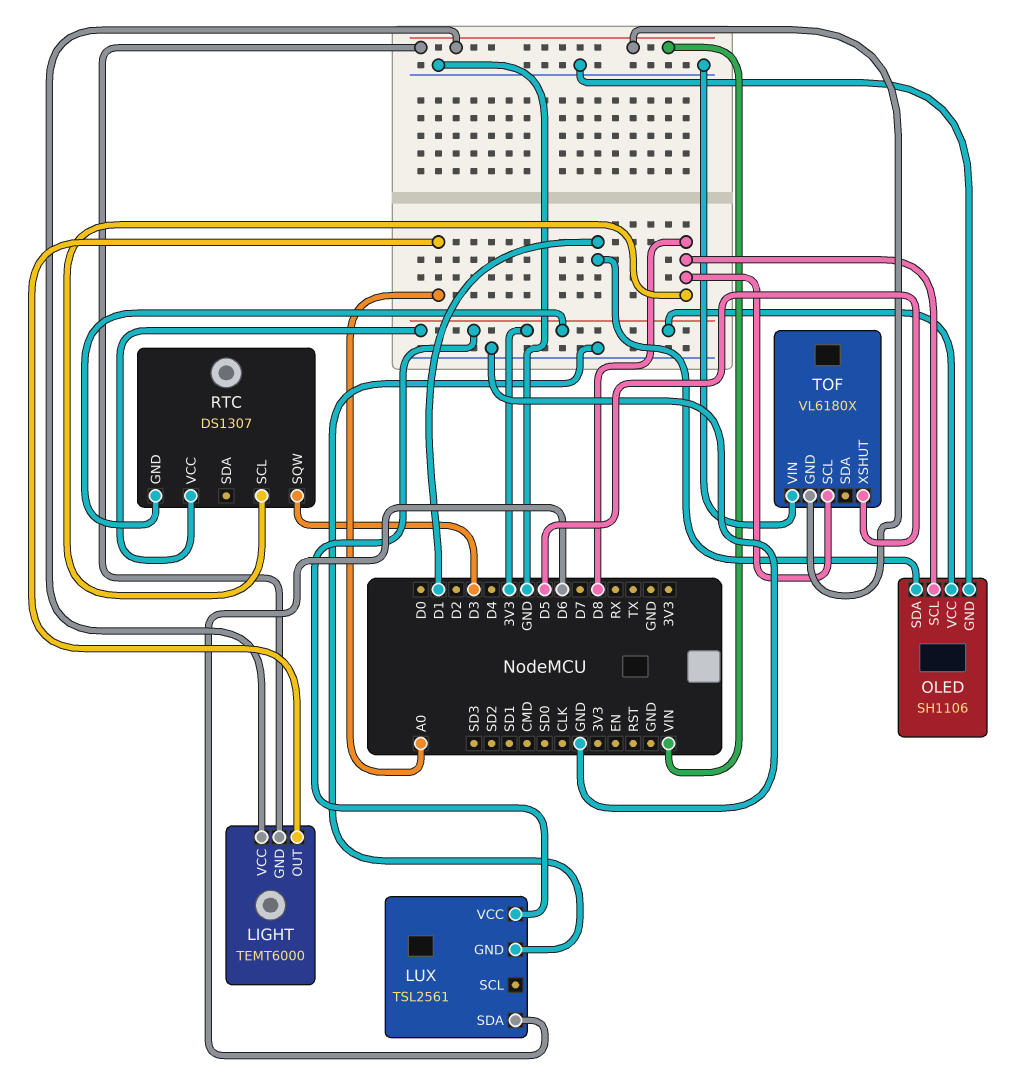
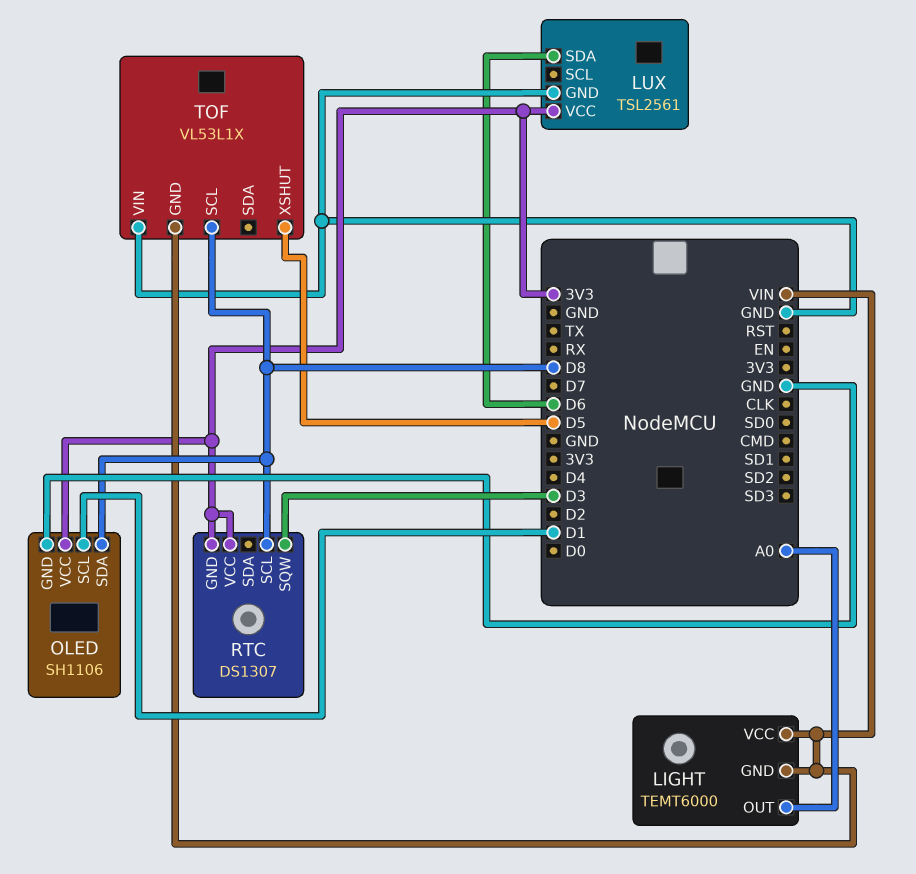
OLED pin SCL: D8 -> D1
OLED pin SDA: D1 -> D8
TOF: VL6180X -> VL53L1X

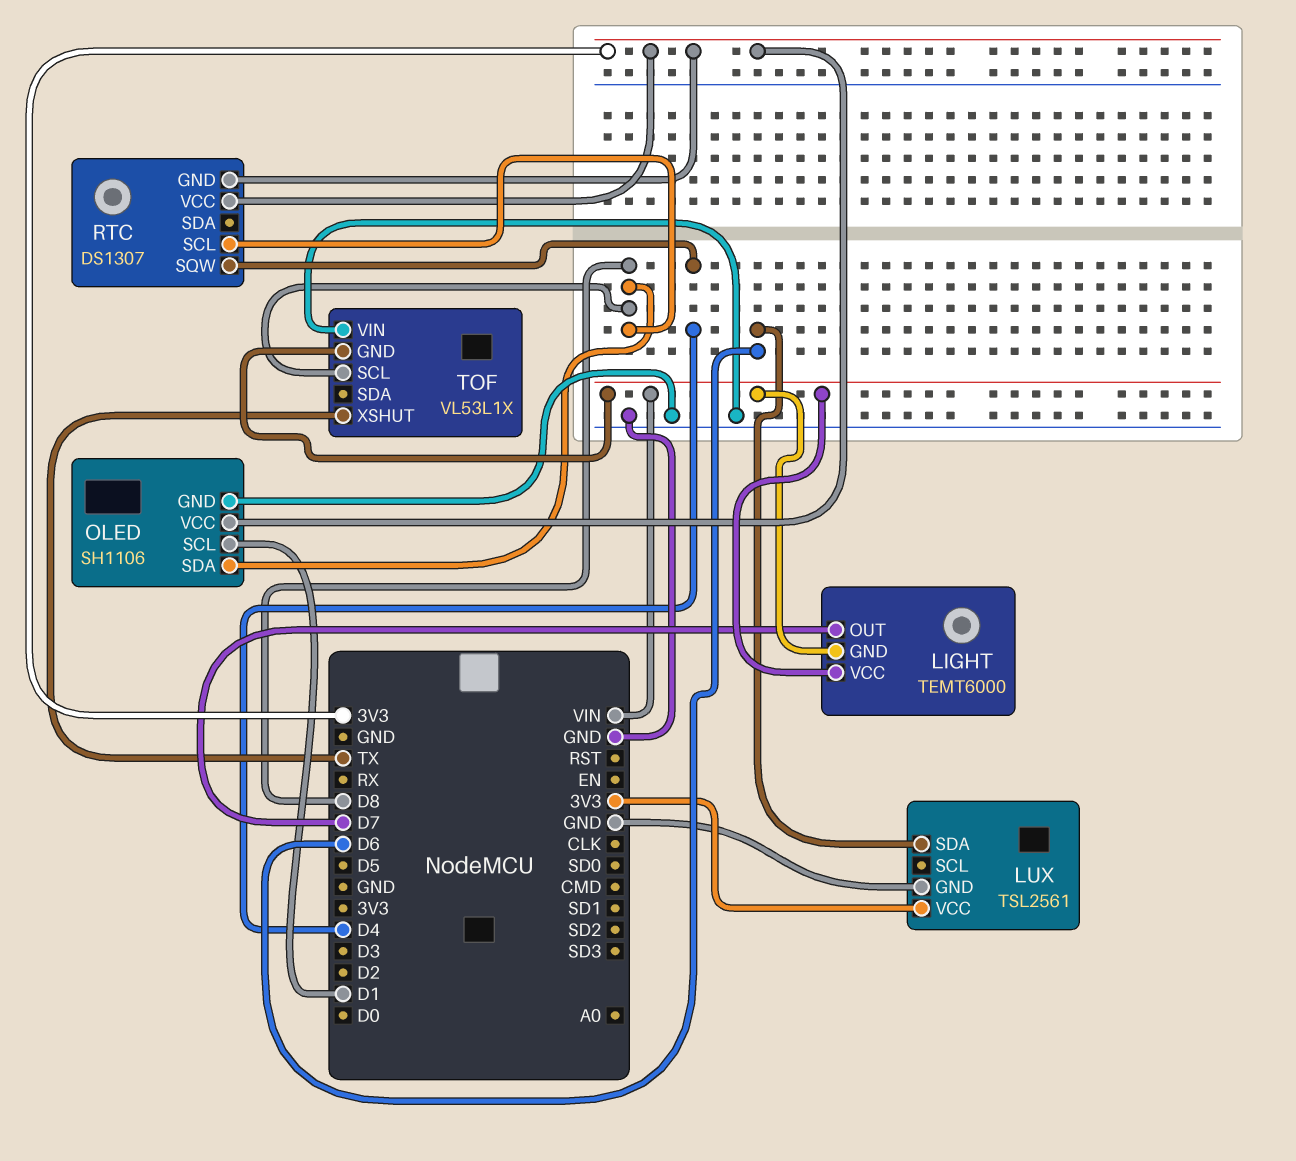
LIGHT pin OUT: A0 -> D7
RTC pin SQW: D3 -> D4
TOF pin XSHUT: D5 -> TX

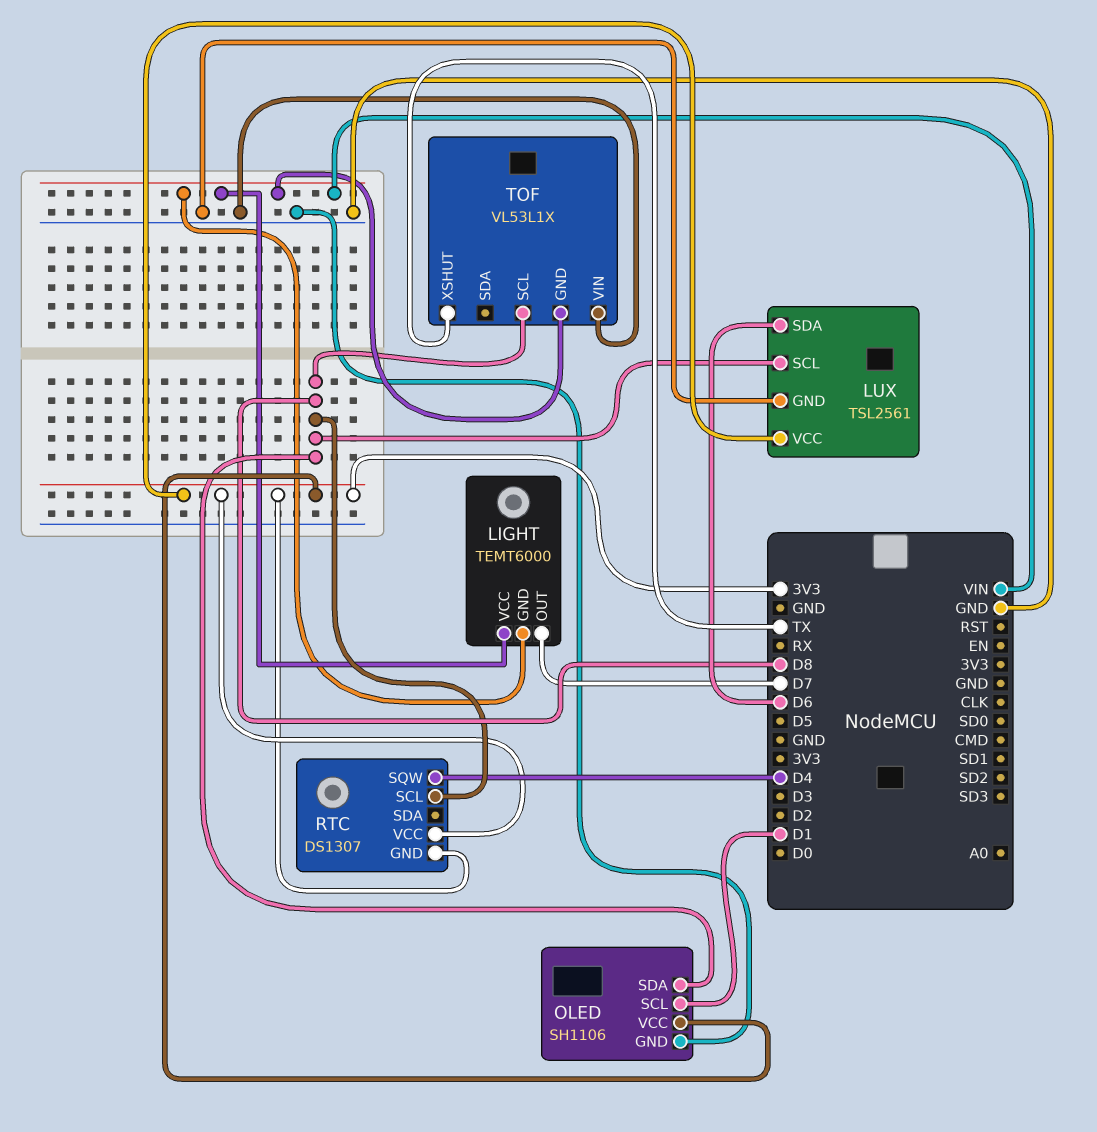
LUX pin SCL: none -> D8

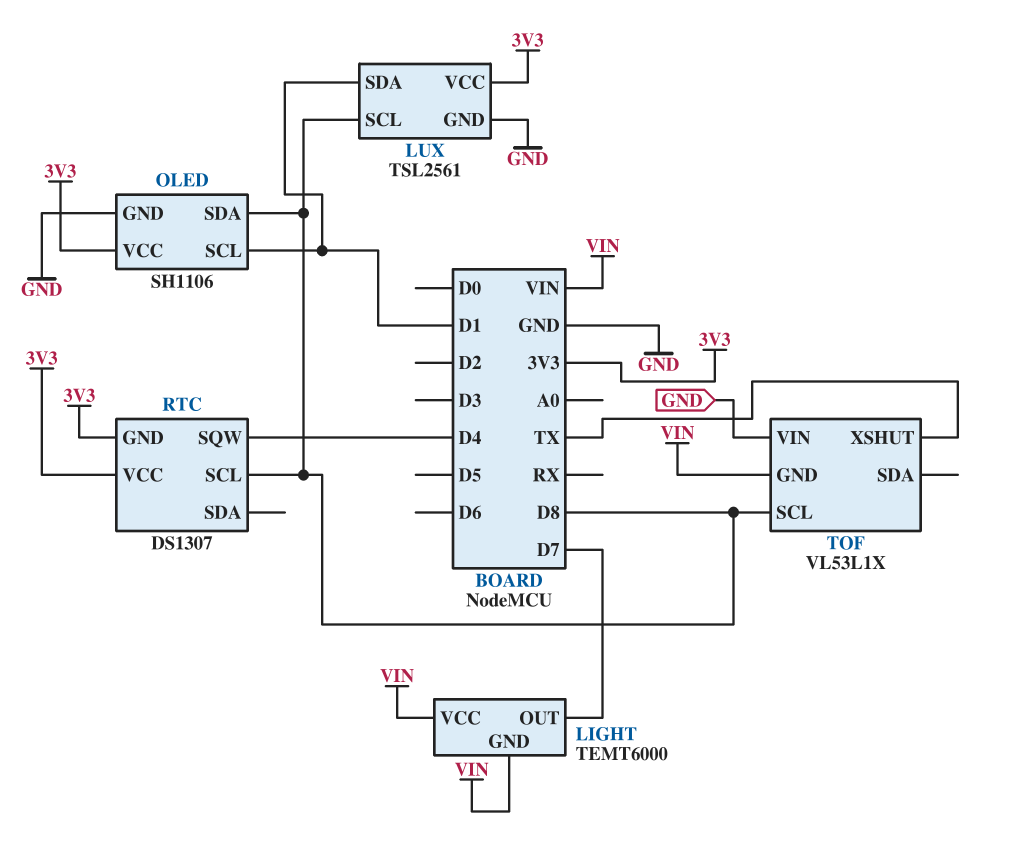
LUX pin SDA: D6 -> D1

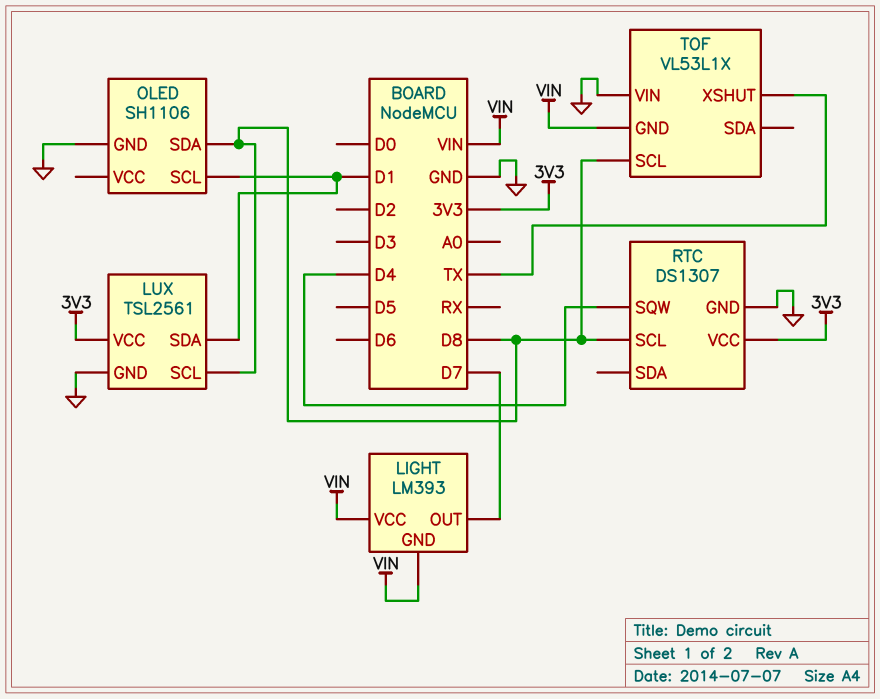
LIGHT: TEMT6000 -> LM393
OLED pin VCC: 3V3 -> none
RTC pin GND: 3V3 -> GND

